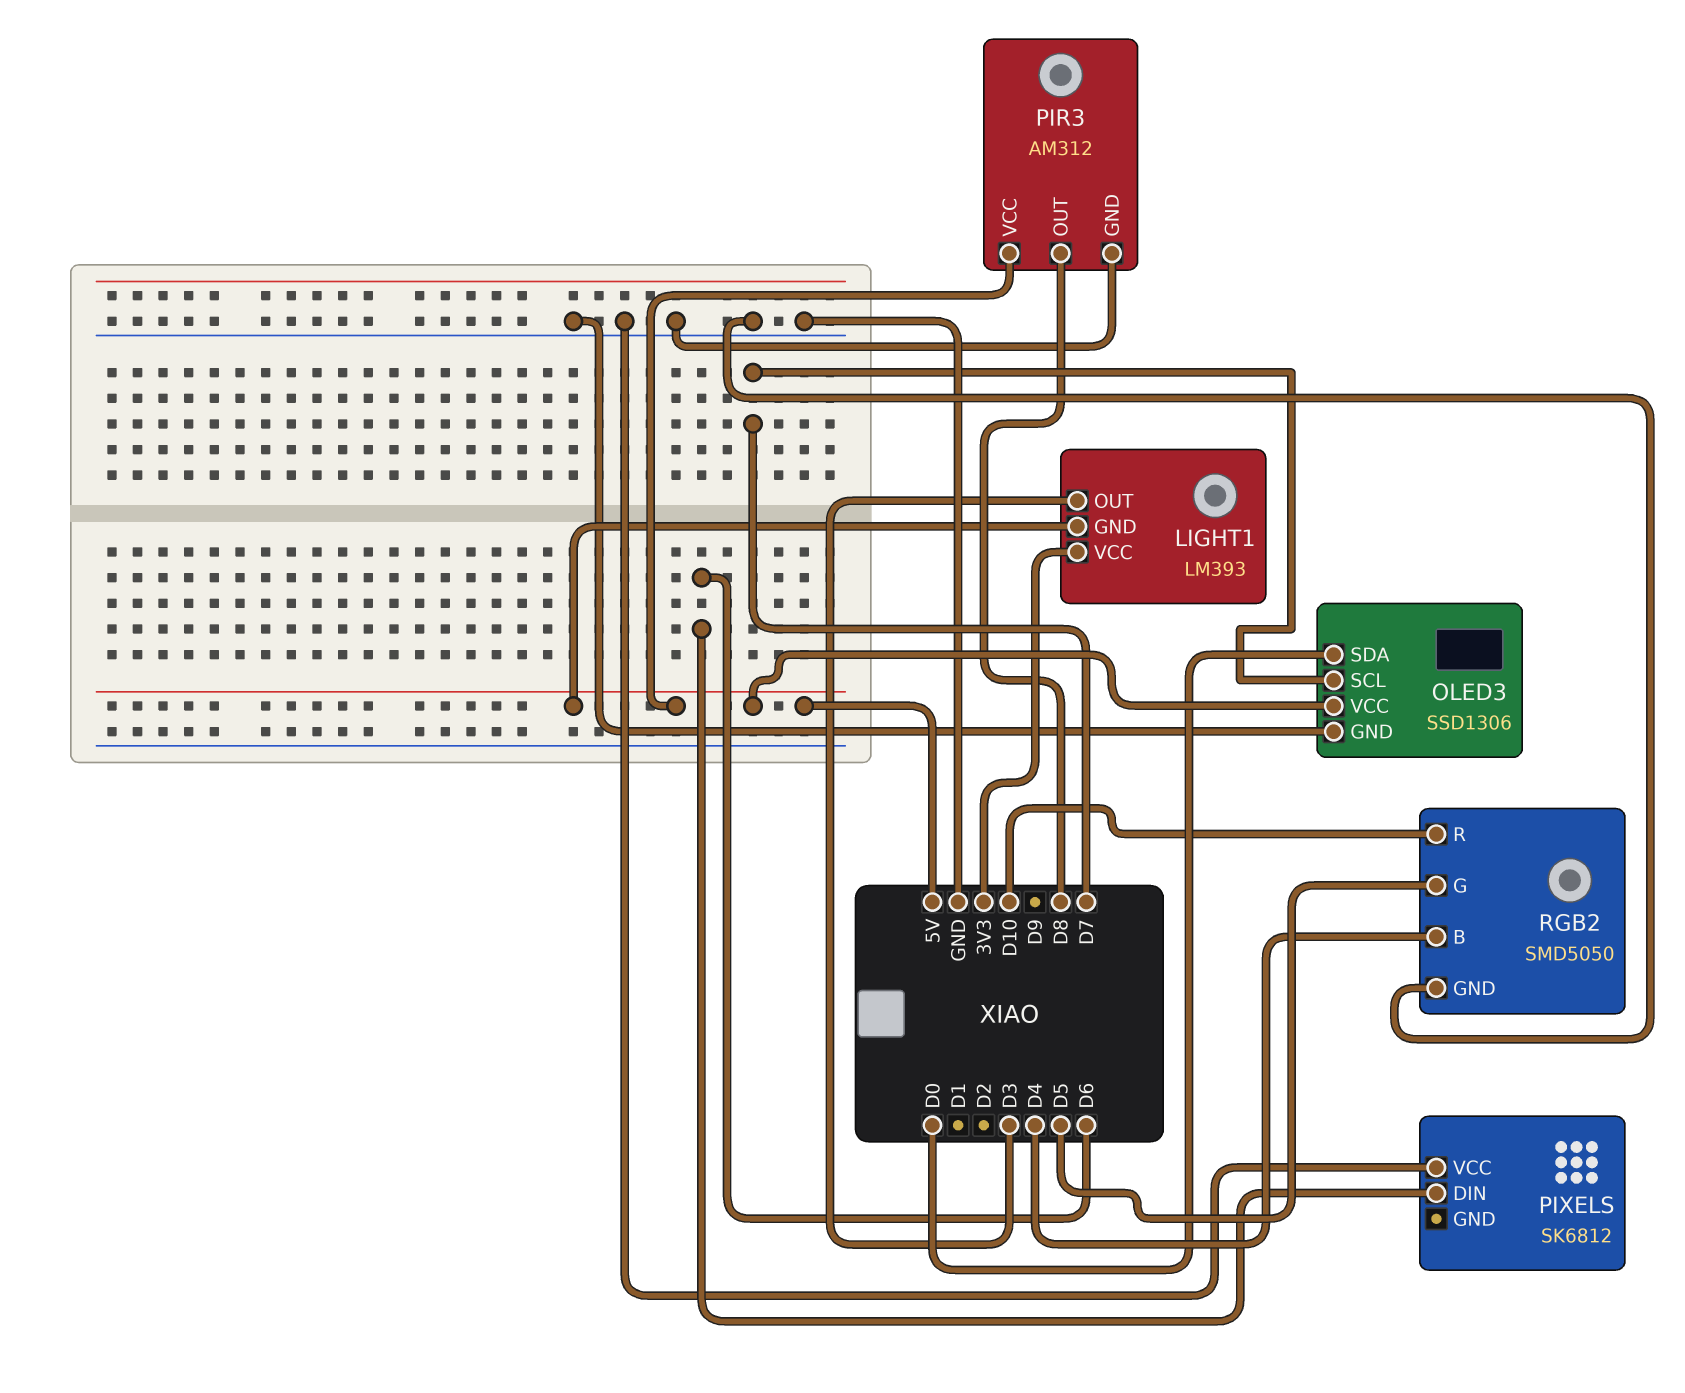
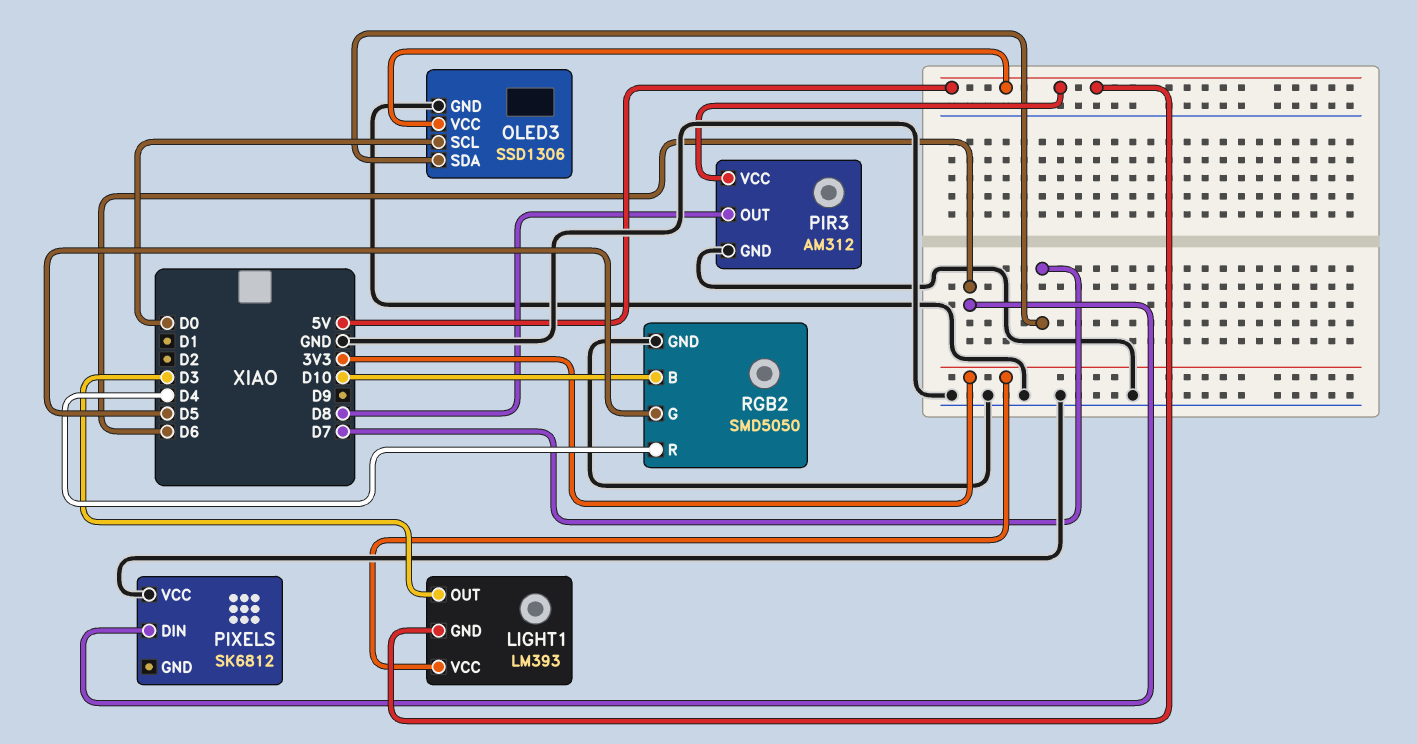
OLED3 pin SCL: D7 -> D0
OLED3 pin SDA: D0 -> D7
RGB2 pin B: D4 -> D10
RGB2 pin R: D10 -> D4

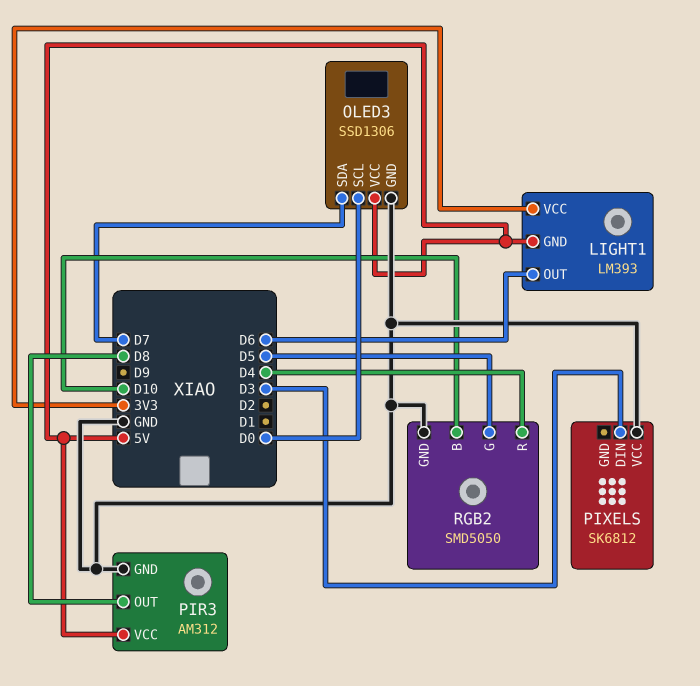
LIGHT1 pin OUT: D3 -> D6
PIXELS pin DIN: D6 -> D3

